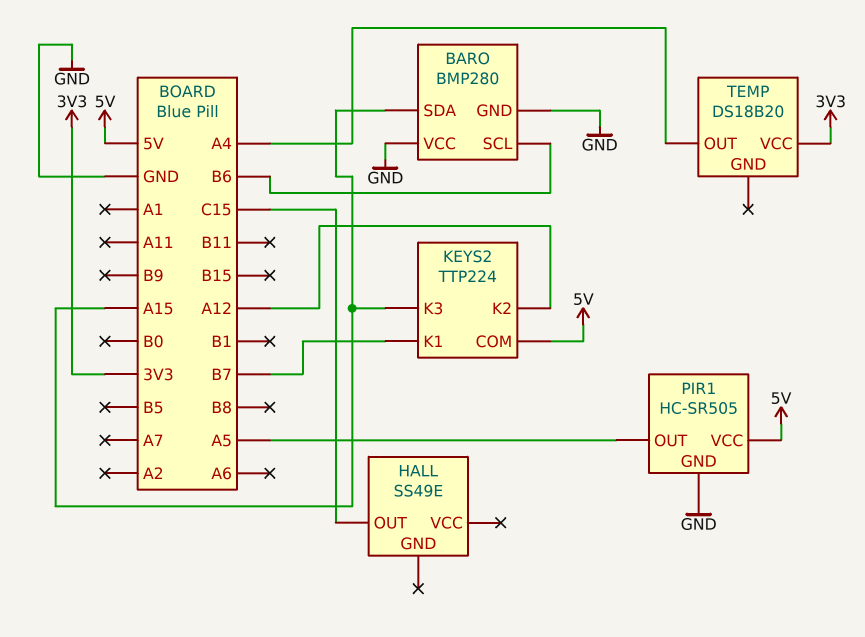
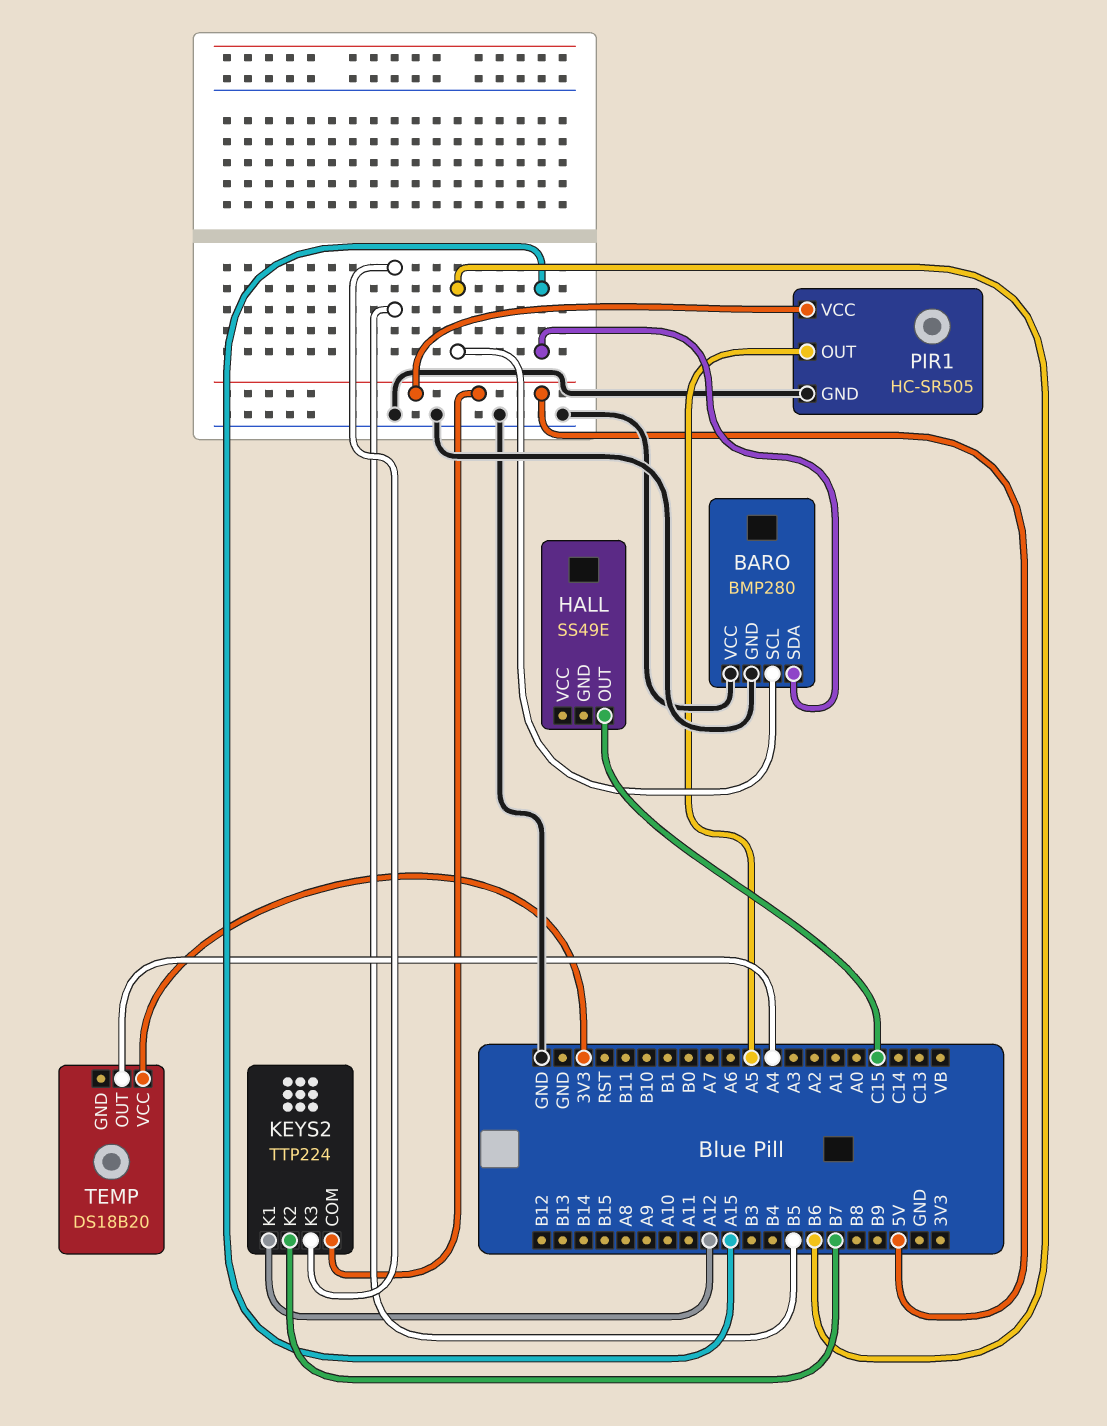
KEYS2 pin K1: B7 -> A12
KEYS2 pin K2: A12 -> B7
KEYS2 pin K3: A15 -> B5

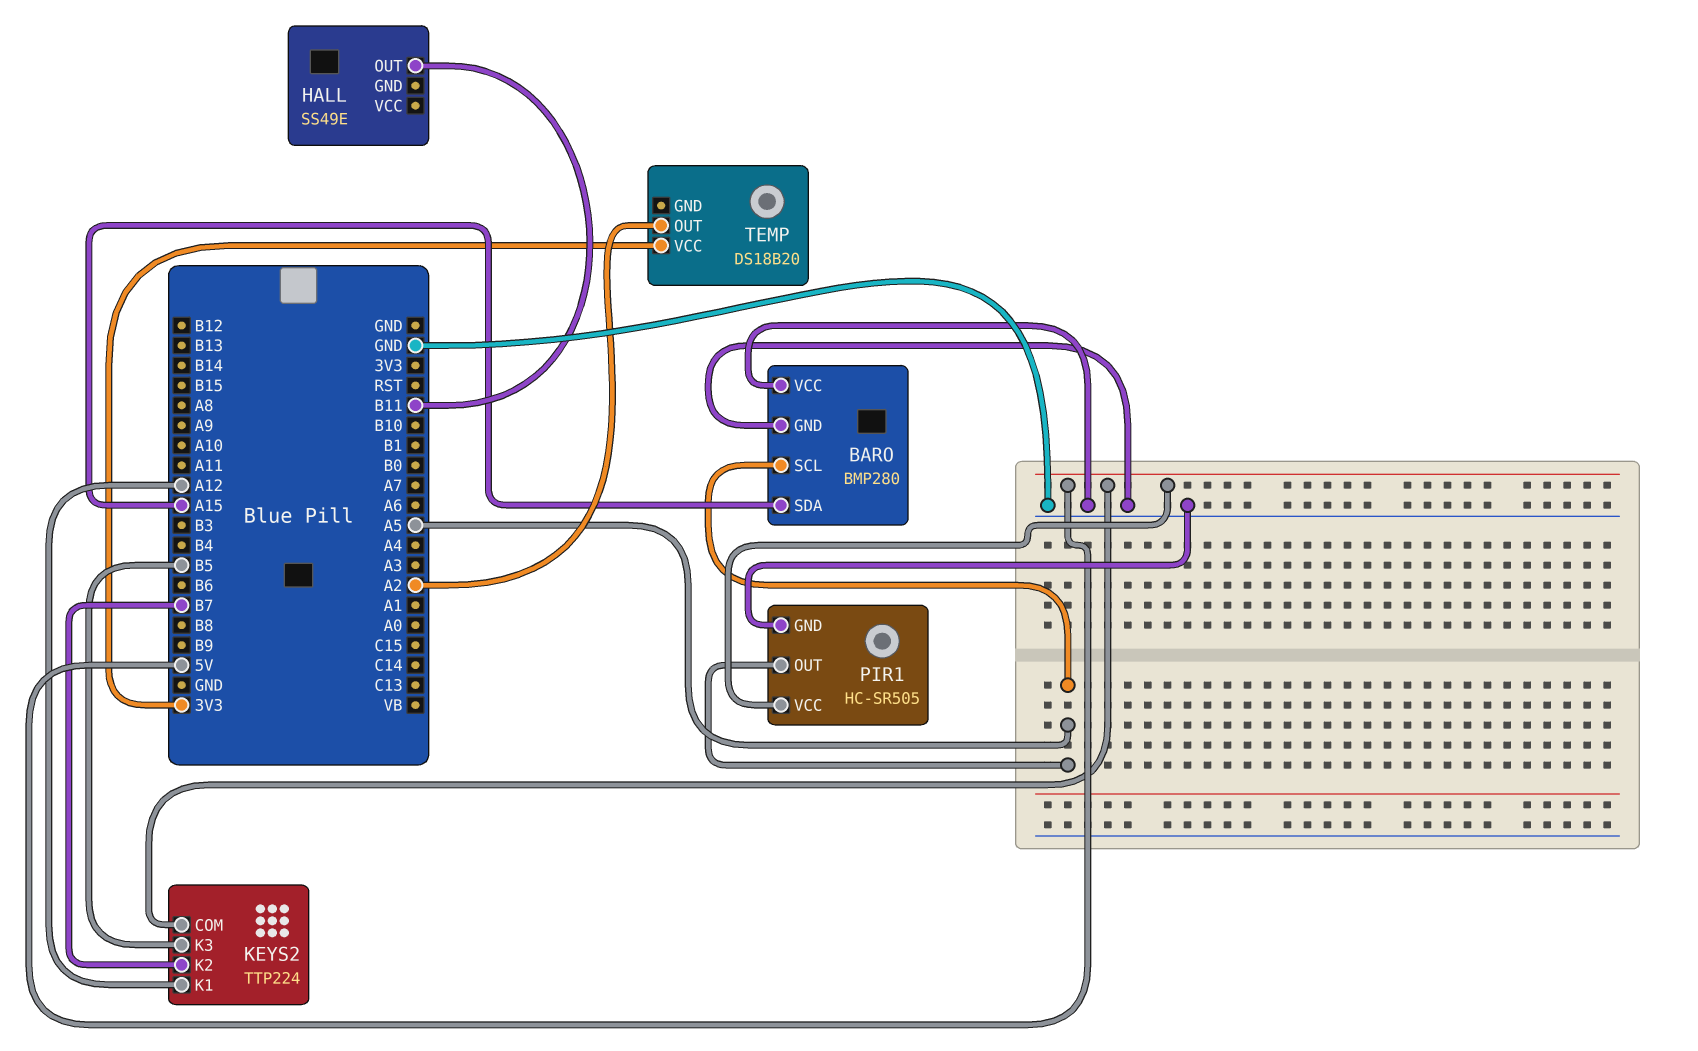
BARO pin SCL: B6 -> A5
HALL pin OUT: C15 -> B11
TEMP pin OUT: A4 -> A2

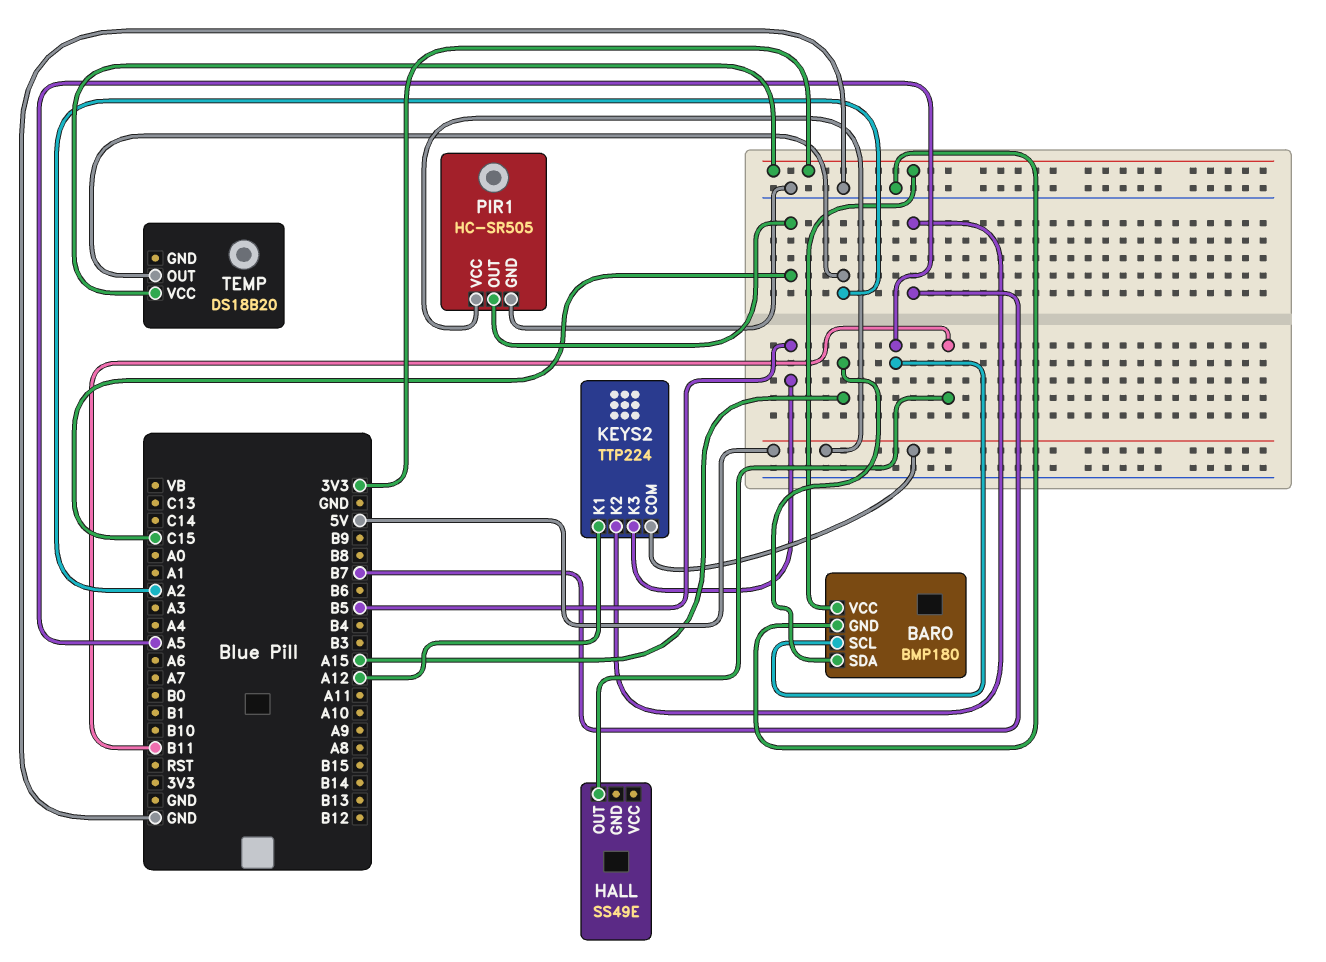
BARO: BMP280 -> BMP180
BARO pin VCC: GND -> 3V3
PIR1 pin OUT: A5 -> C15

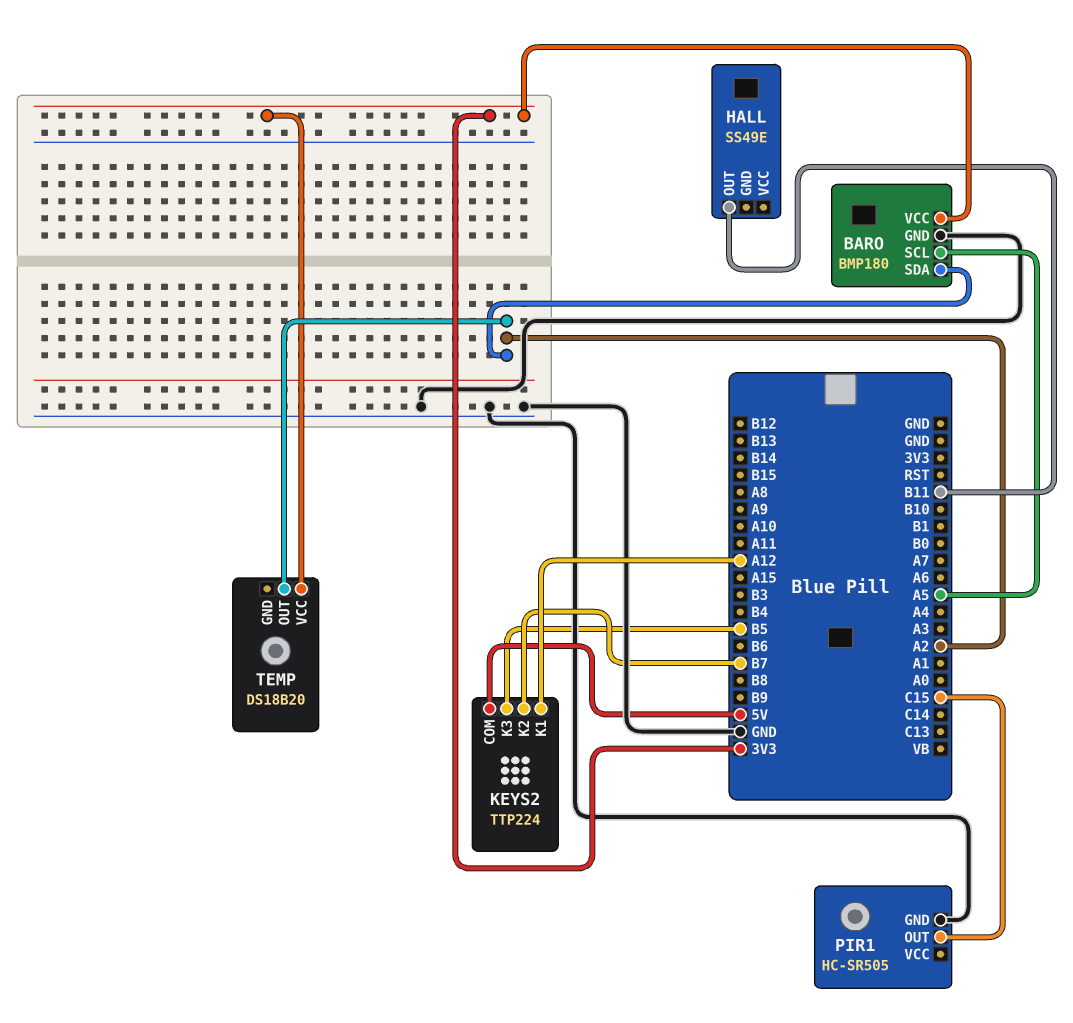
BARO pin SDA: A15 -> A2
PIR1 pin VCC: 5V -> none

